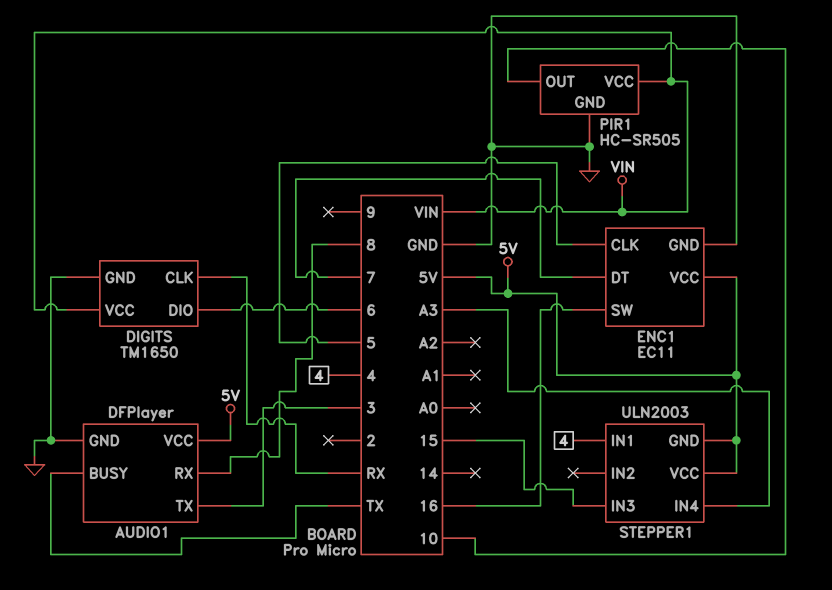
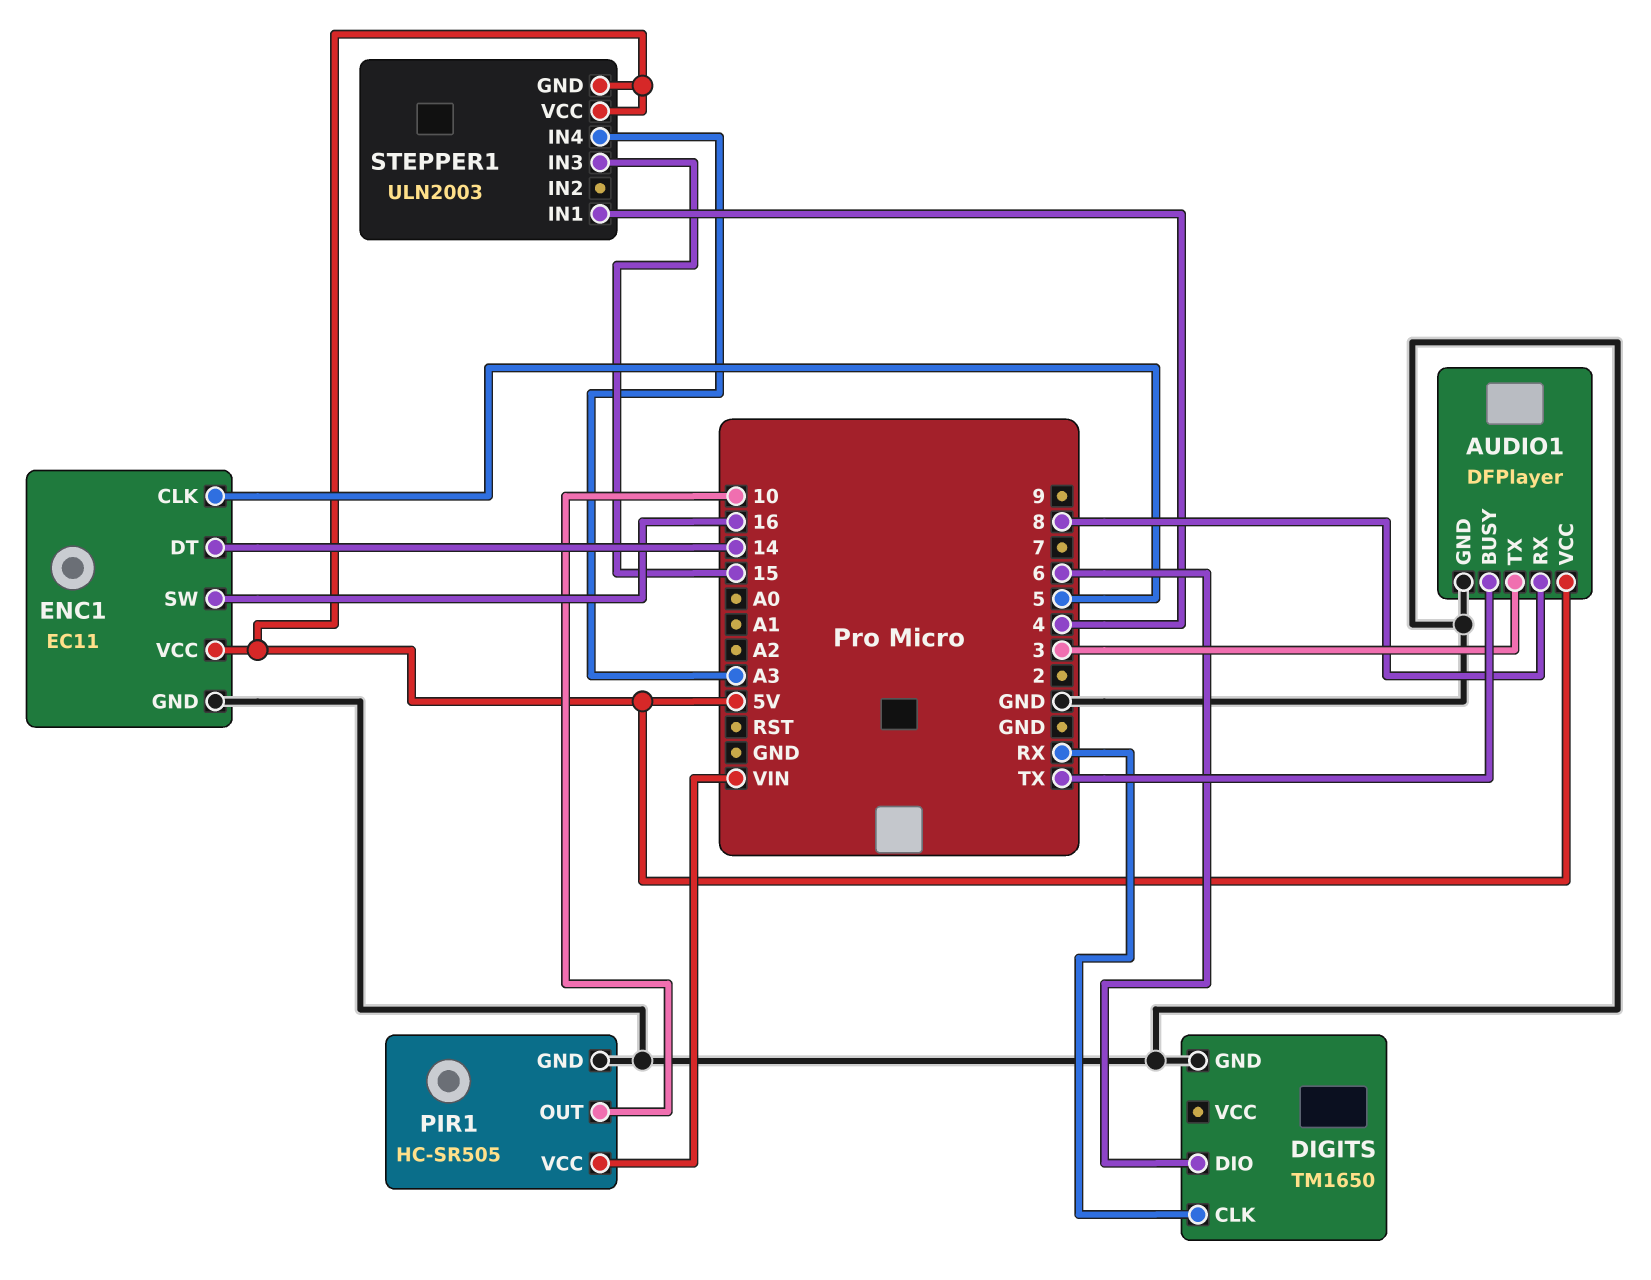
DIGITS pin VCC: VIN -> none
ENC1 pin DT: 7 -> 14

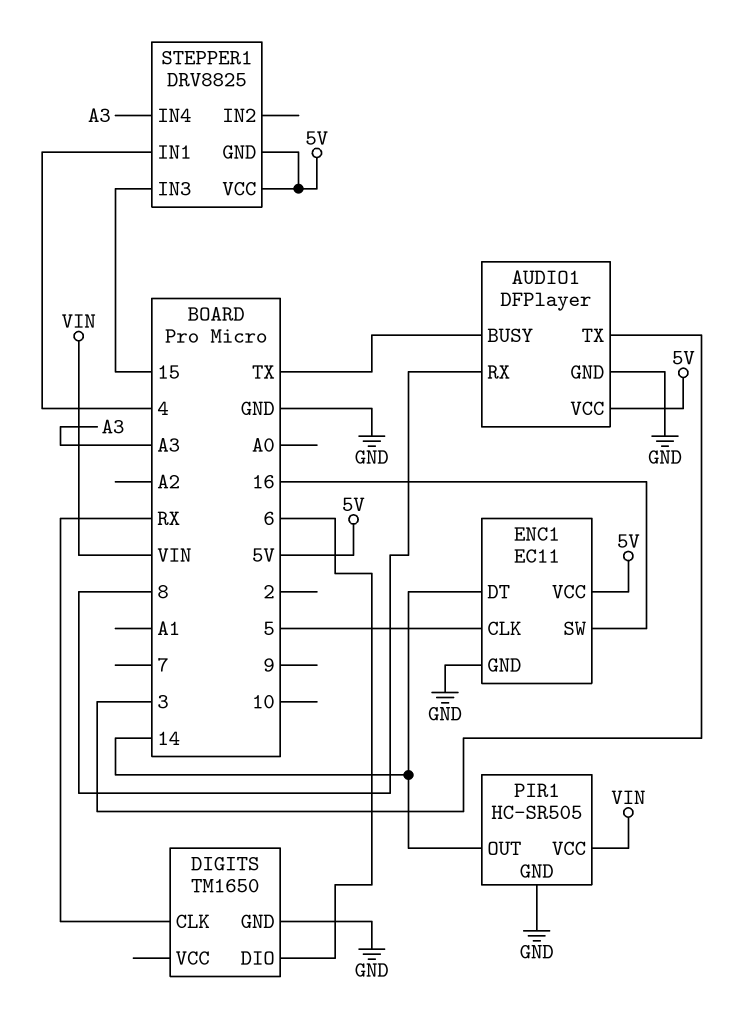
PIR1 pin OUT: 10 -> 14
STEPPER1: ULN2003 -> DRV8825

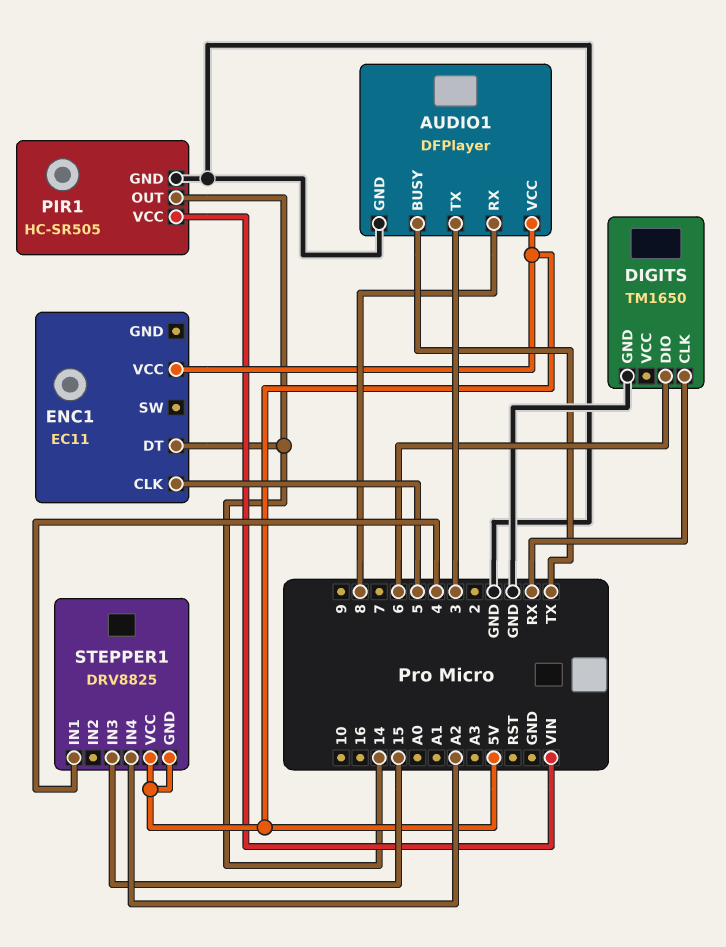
ENC1 pin GND: GND -> none
ENC1 pin SW: 16 -> none
STEPPER1 pin IN4: A3 -> A2

